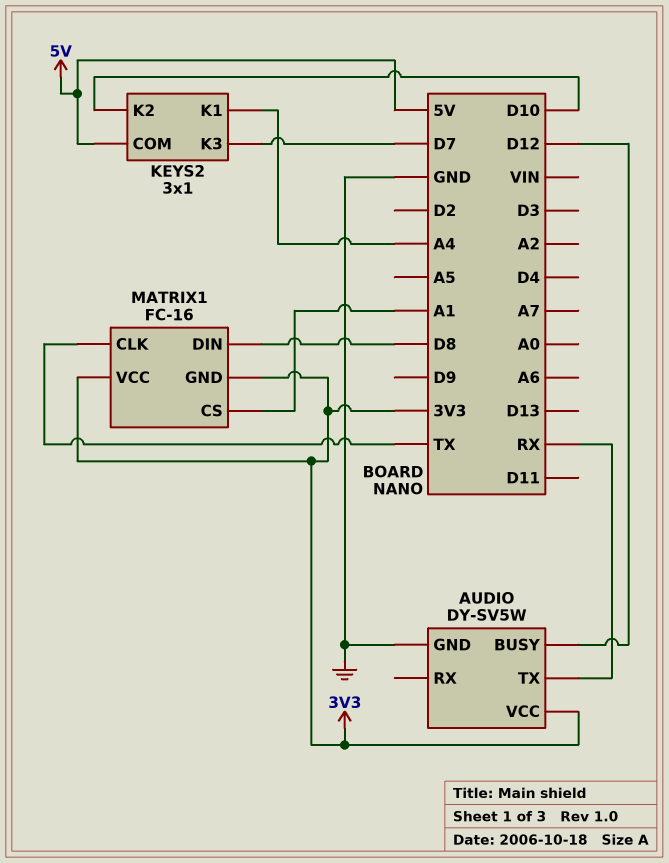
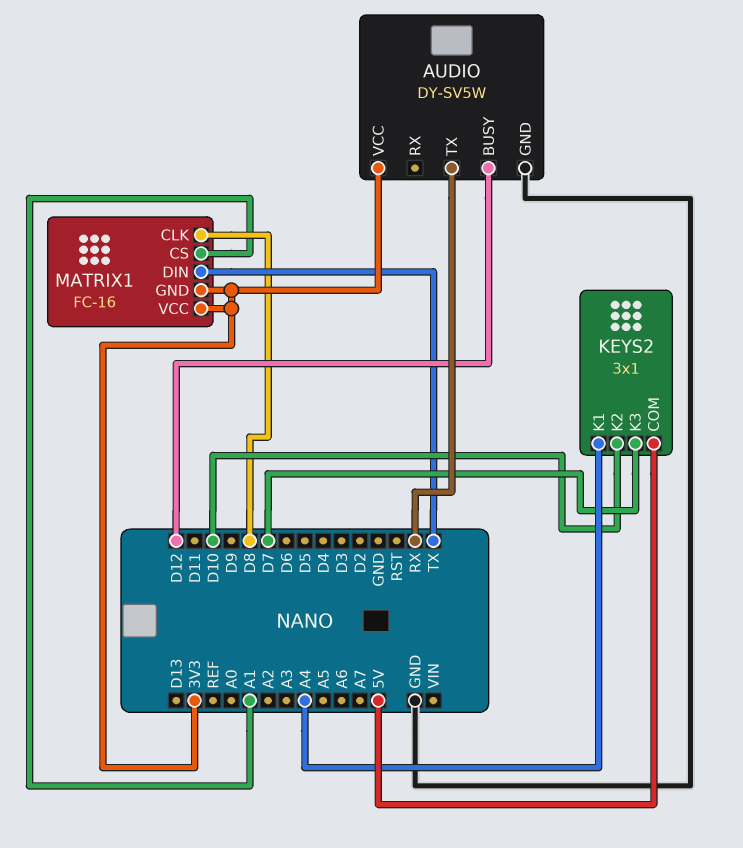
MATRIX1 pin CLK: TX -> D8
MATRIX1 pin DIN: D8 -> TX

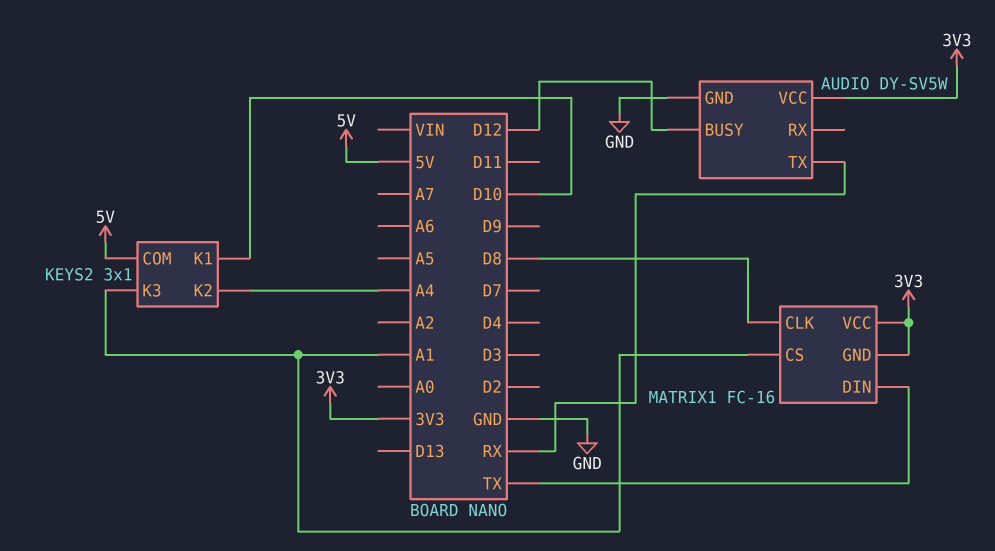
KEYS2 pin K1: A4 -> D10
KEYS2 pin K2: D10 -> A4
KEYS2 pin K3: D7 -> A1

